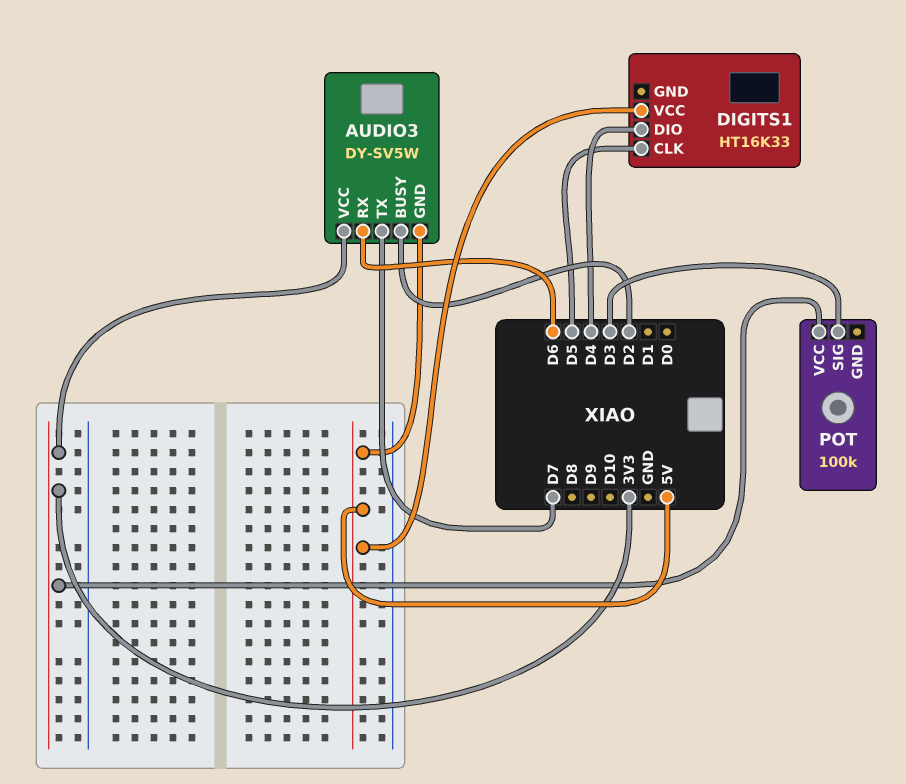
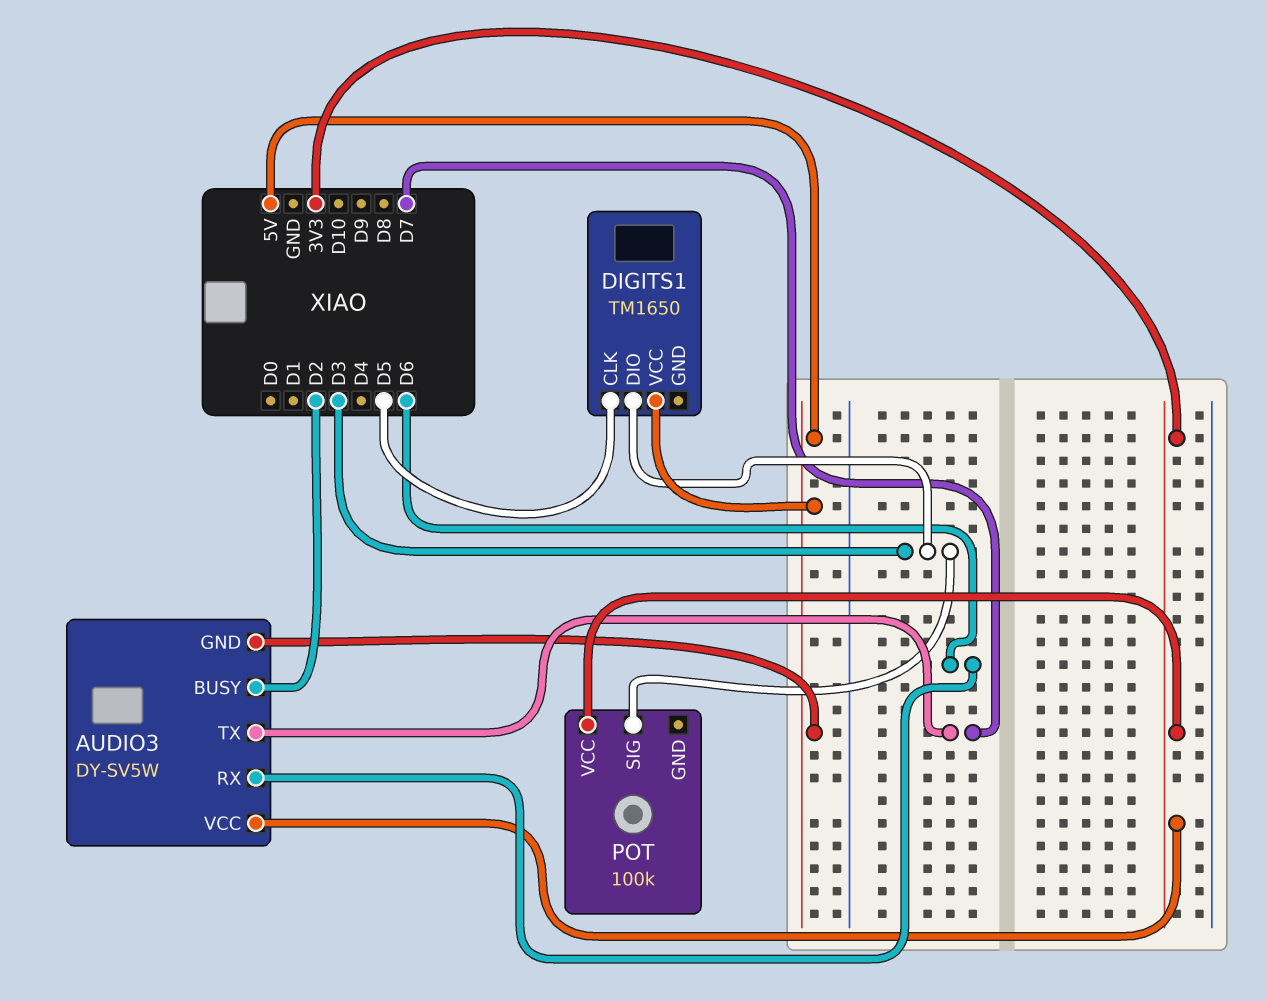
DIGITS1: HT16K33 -> TM1650
DIGITS1 pin DIO: D4 -> D3

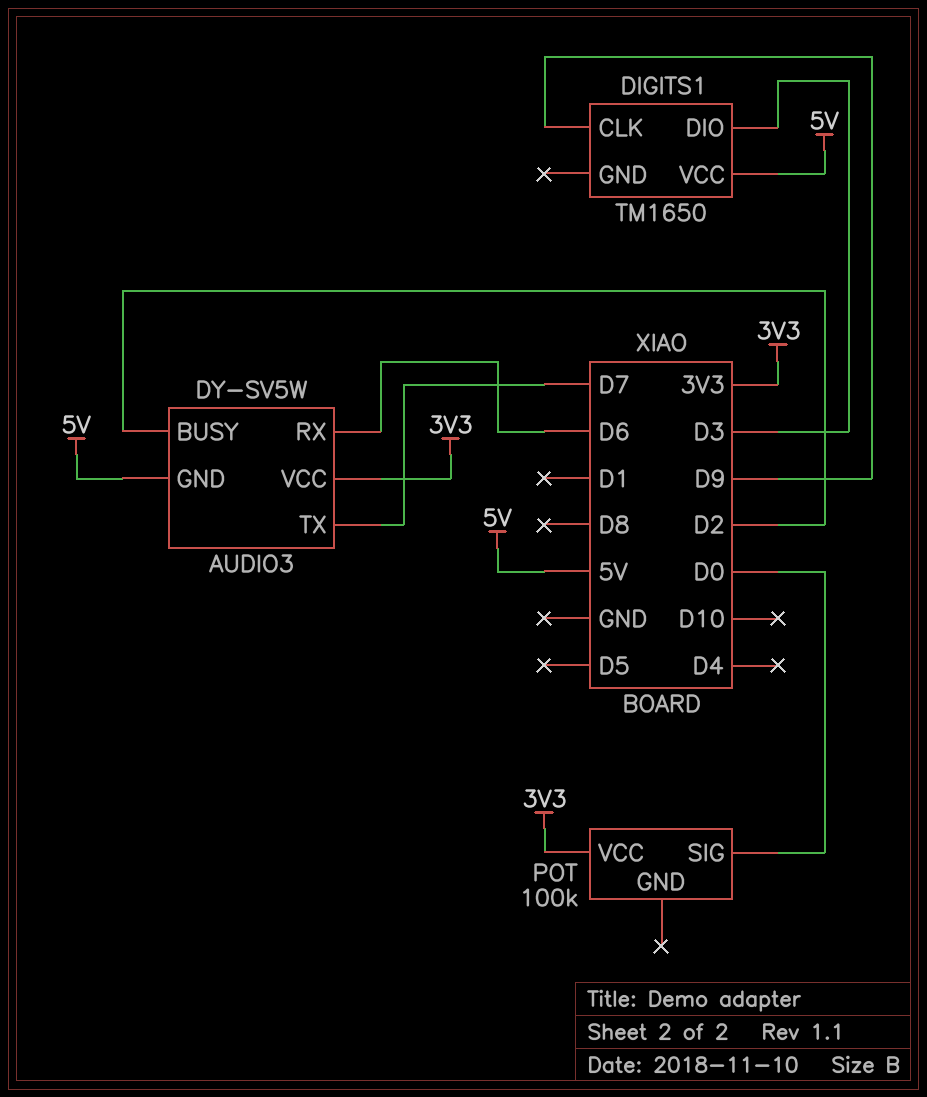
DIGITS1 pin CLK: D5 -> D9
POT pin SIG: D3 -> D0

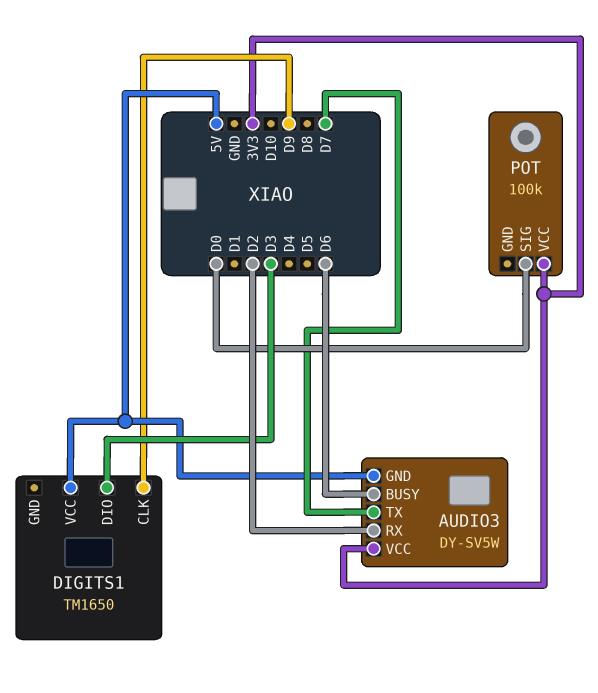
AUDIO3 pin BUSY: D2 -> D6
AUDIO3 pin RX: D6 -> D2

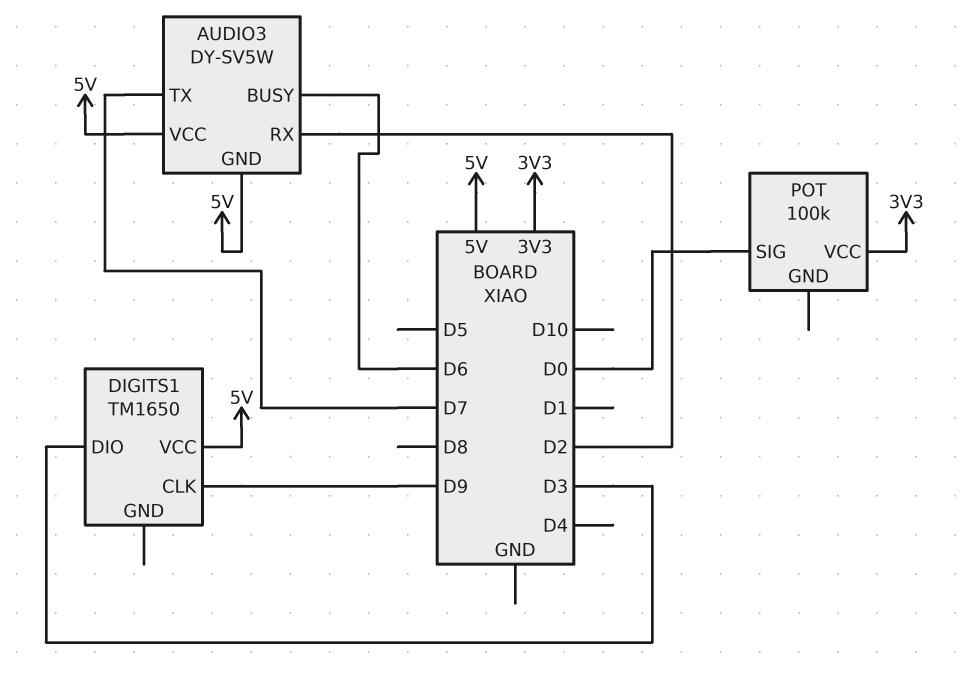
AUDIO3 pin VCC: 3V3 -> 5V

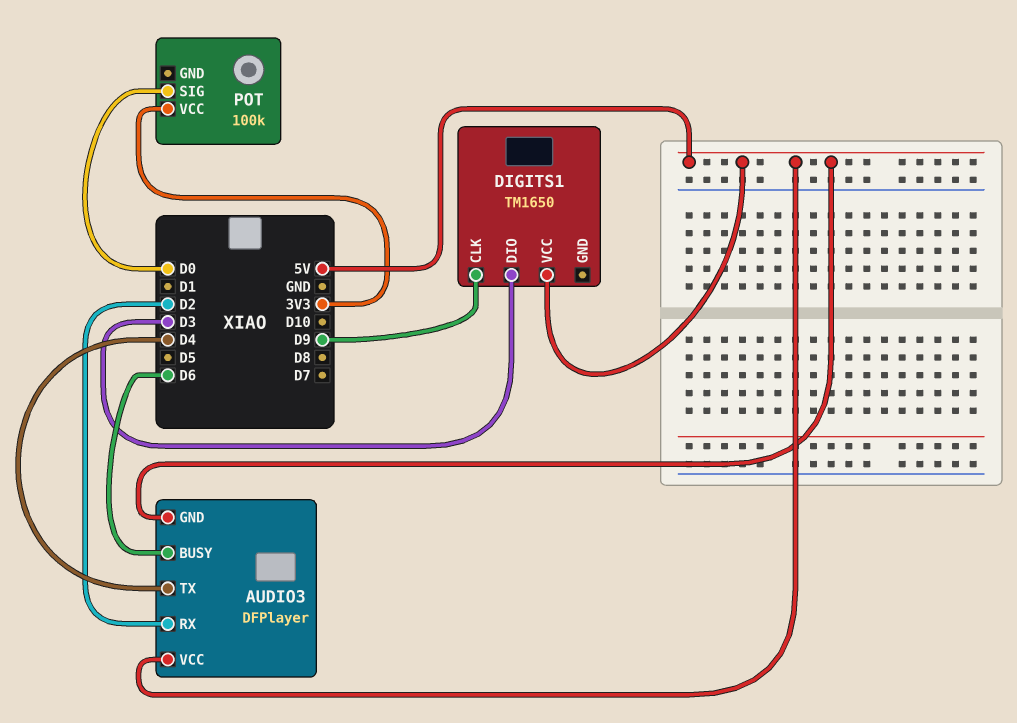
AUDIO3: DY-SV5W -> DFPlayer
AUDIO3 pin TX: D7 -> D4

